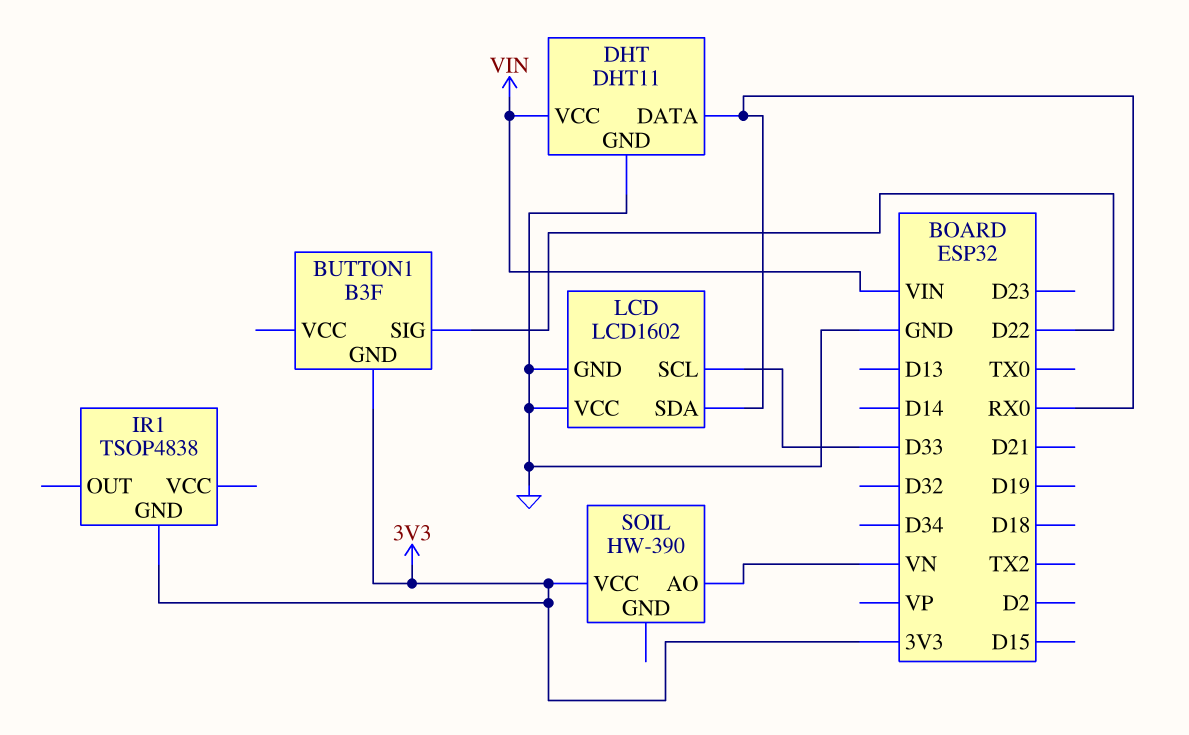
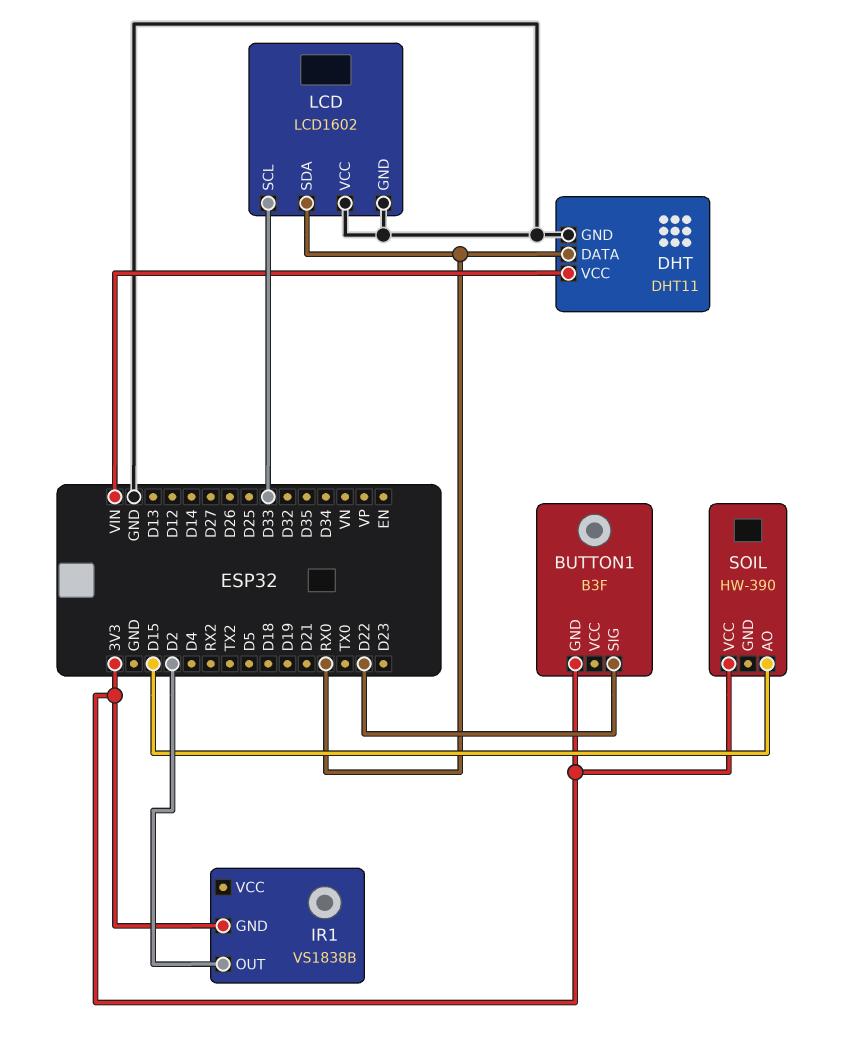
IR1: TSOP4838 -> VS1838B
IR1 pin OUT: none -> D2
SOIL pin AO: VN -> D15

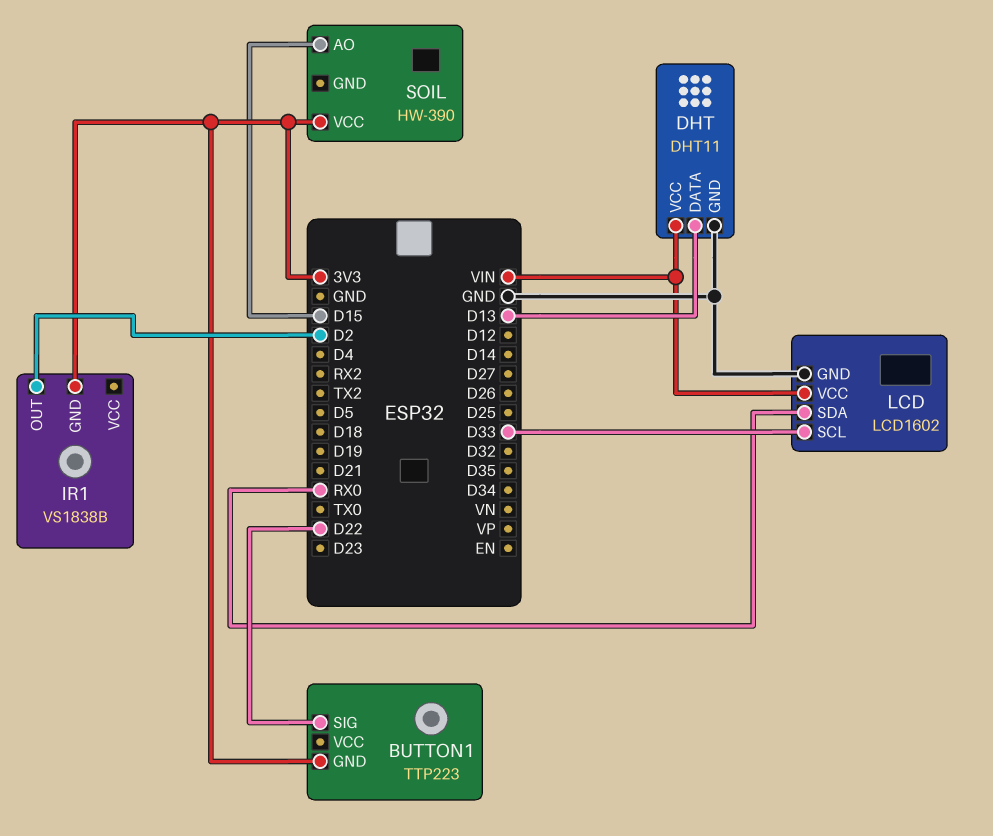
BUTTON1: B3F -> TTP223
DHT pin DATA: RX0 -> D13
LCD pin VCC: GND -> VIN

